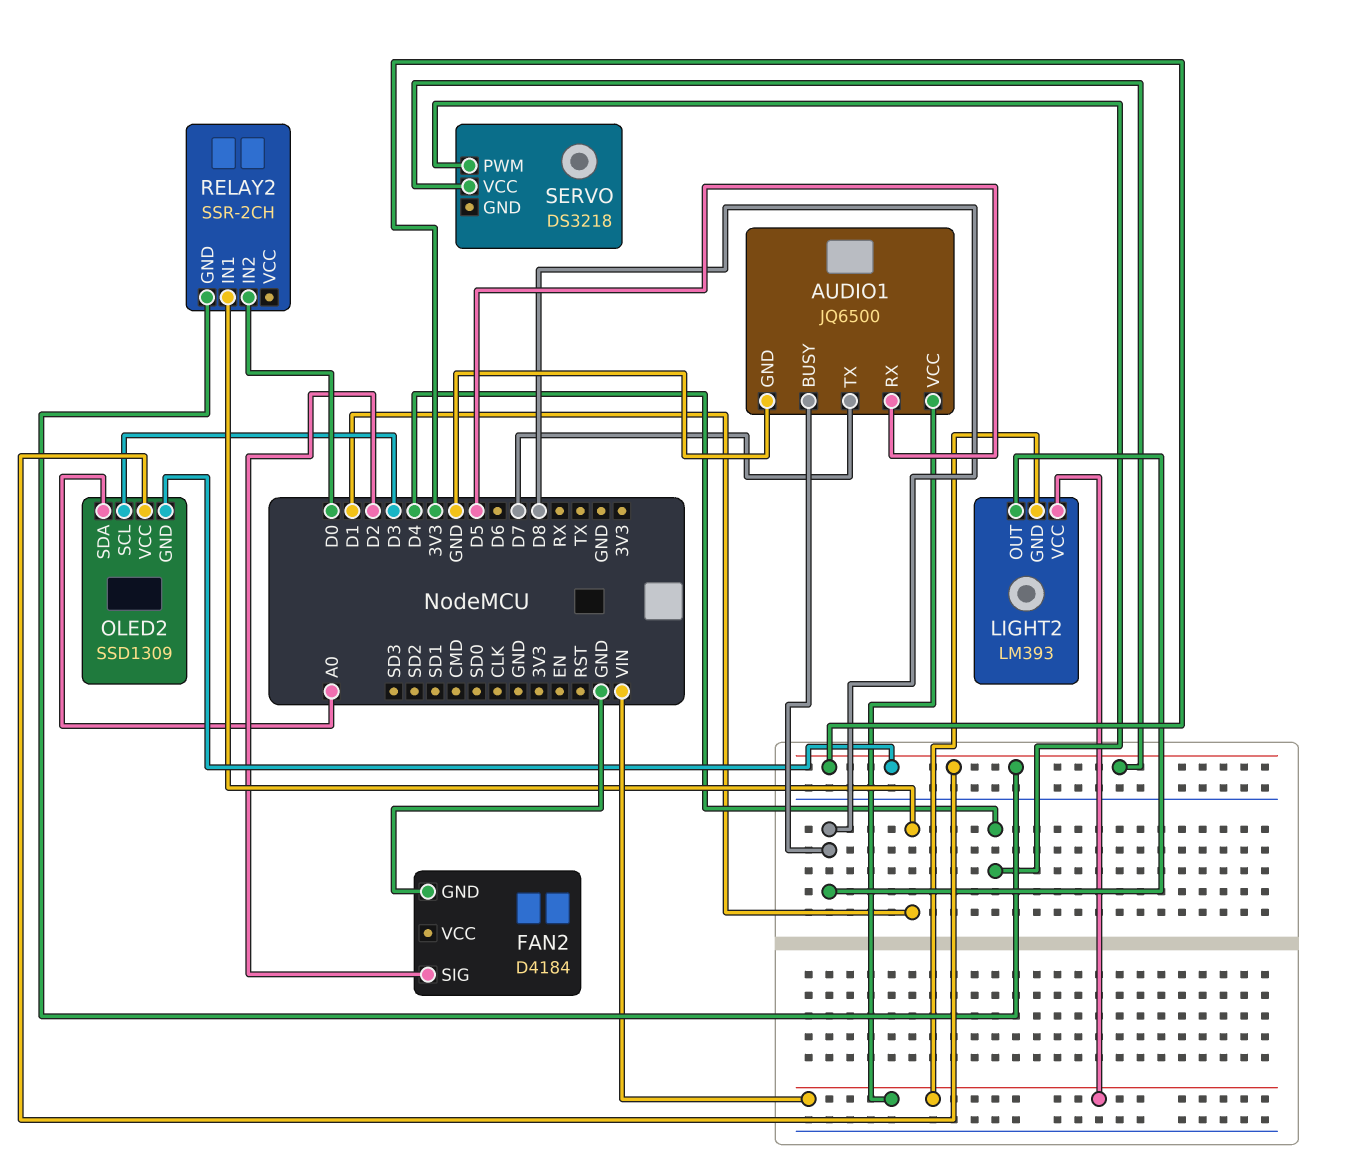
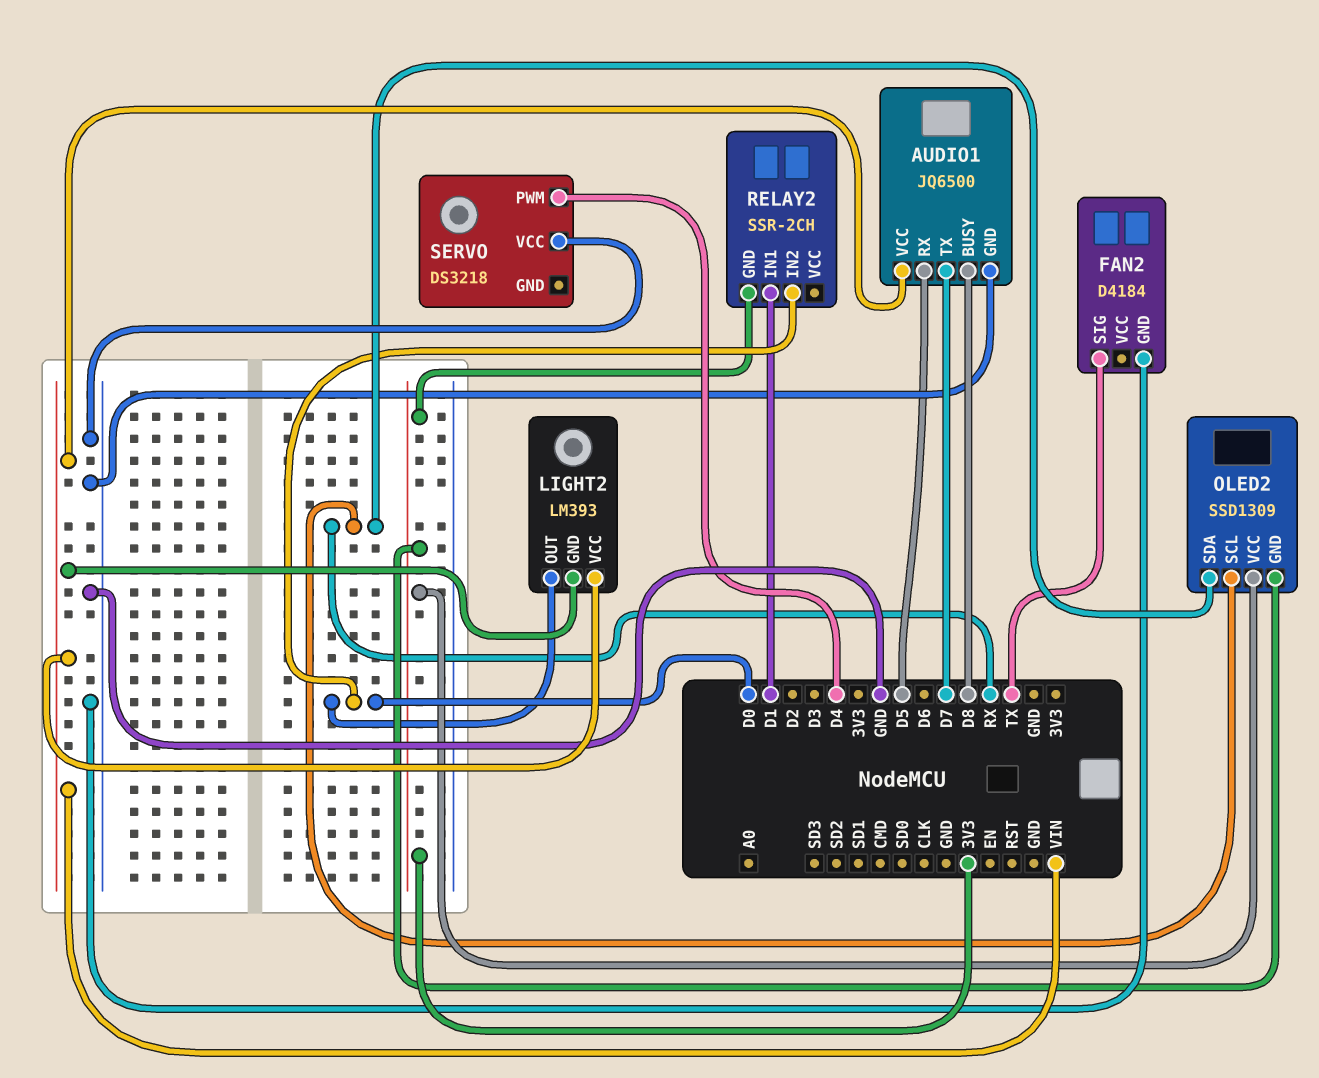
FAN2 pin SIG: D2 -> TX
LIGHT2 pin OUT: D8 -> D0
OLED2 pin SCL: D3 -> RX
OLED2 pin SDA: A0 -> RX
SERVO pin VCC: 3V3 -> GND

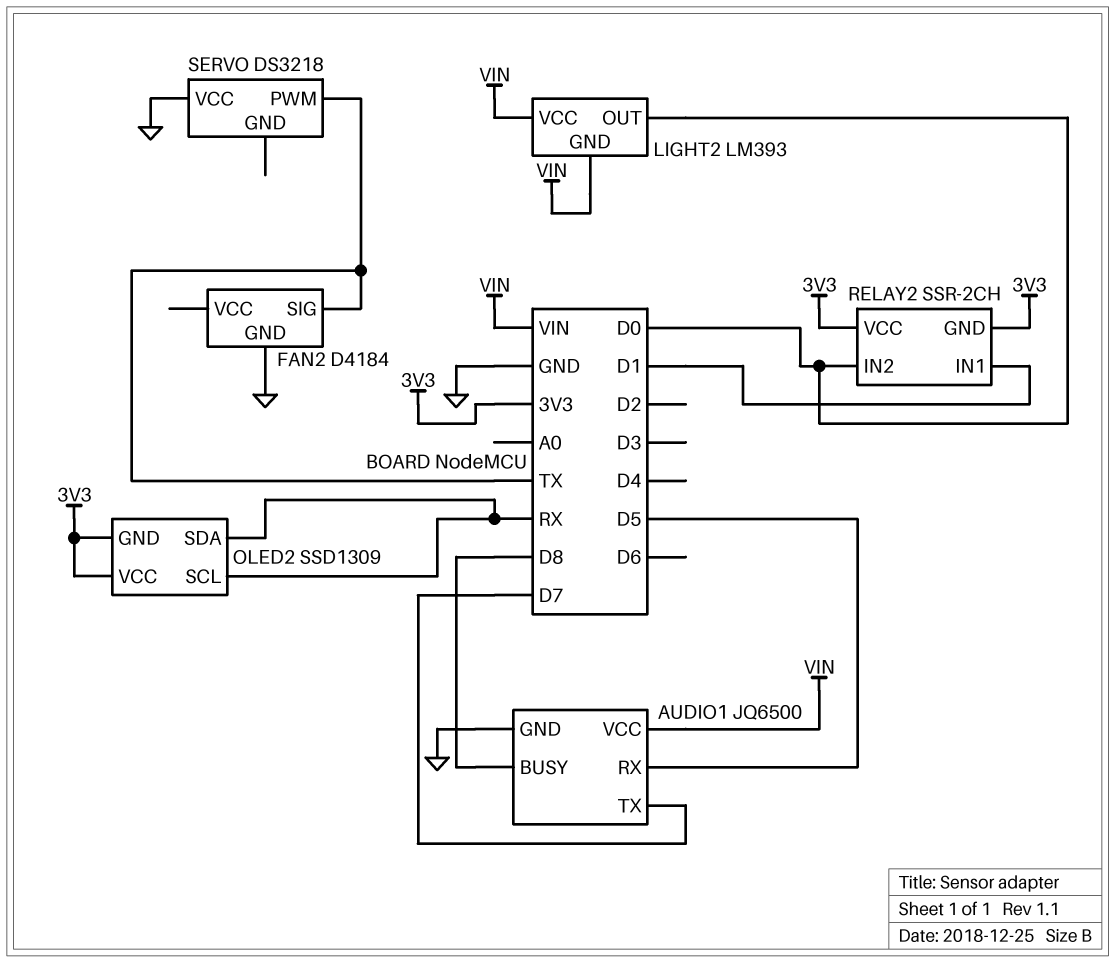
RELAY2 pin VCC: none -> 3V3
SERVO pin PWM: D4 -> TX

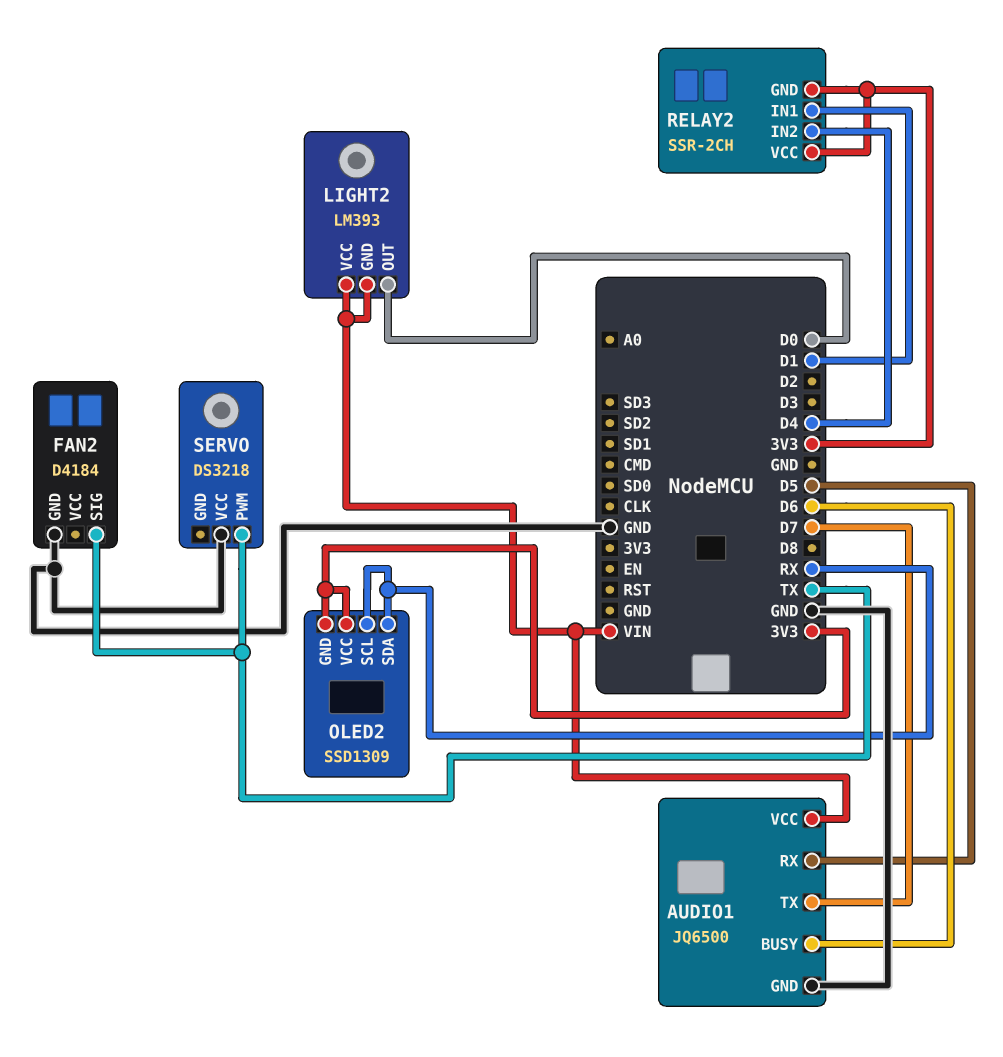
AUDIO1 pin BUSY: D8 -> D6
RELAY2 pin IN2: D0 -> D4

